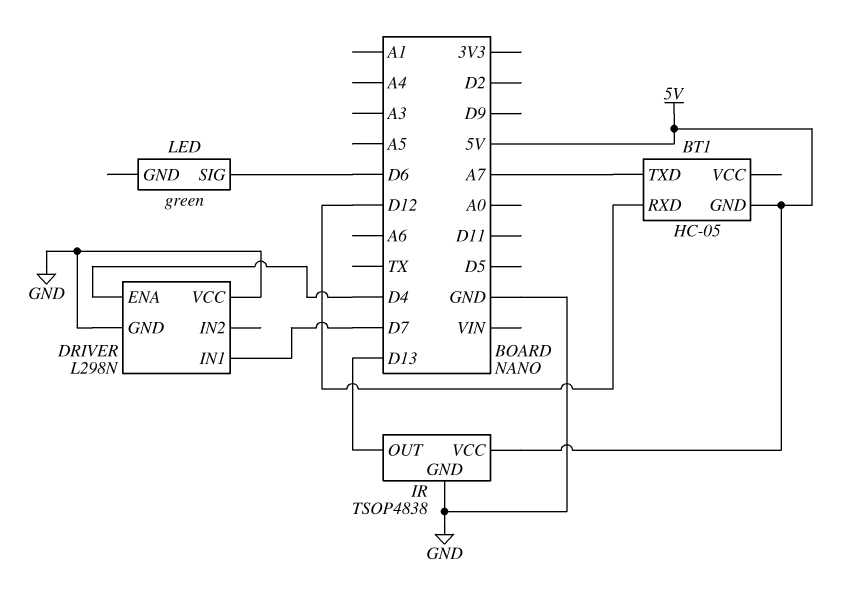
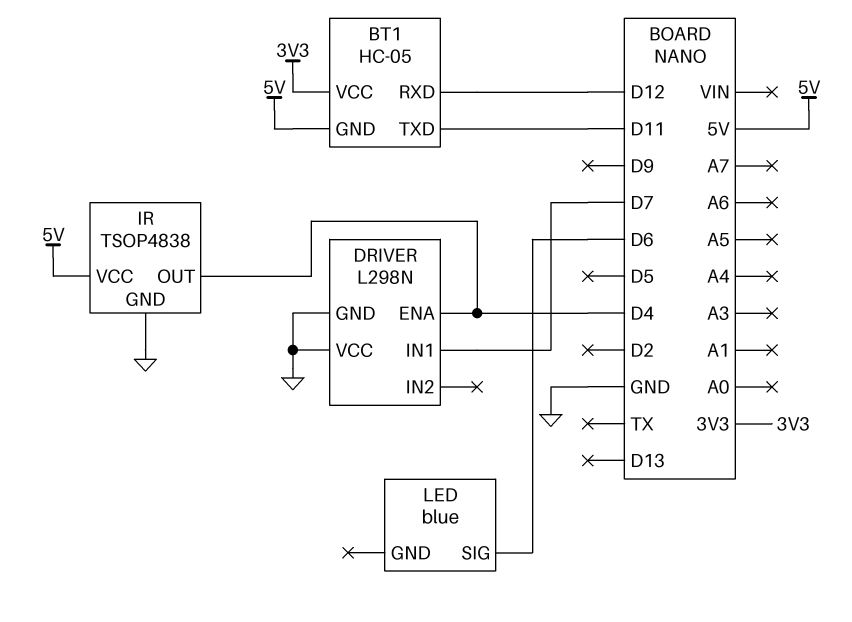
BT1 pin TXD: A7 -> D11
BT1 pin VCC: none -> 3V3
IR pin OUT: D13 -> D4
LED: green -> blue

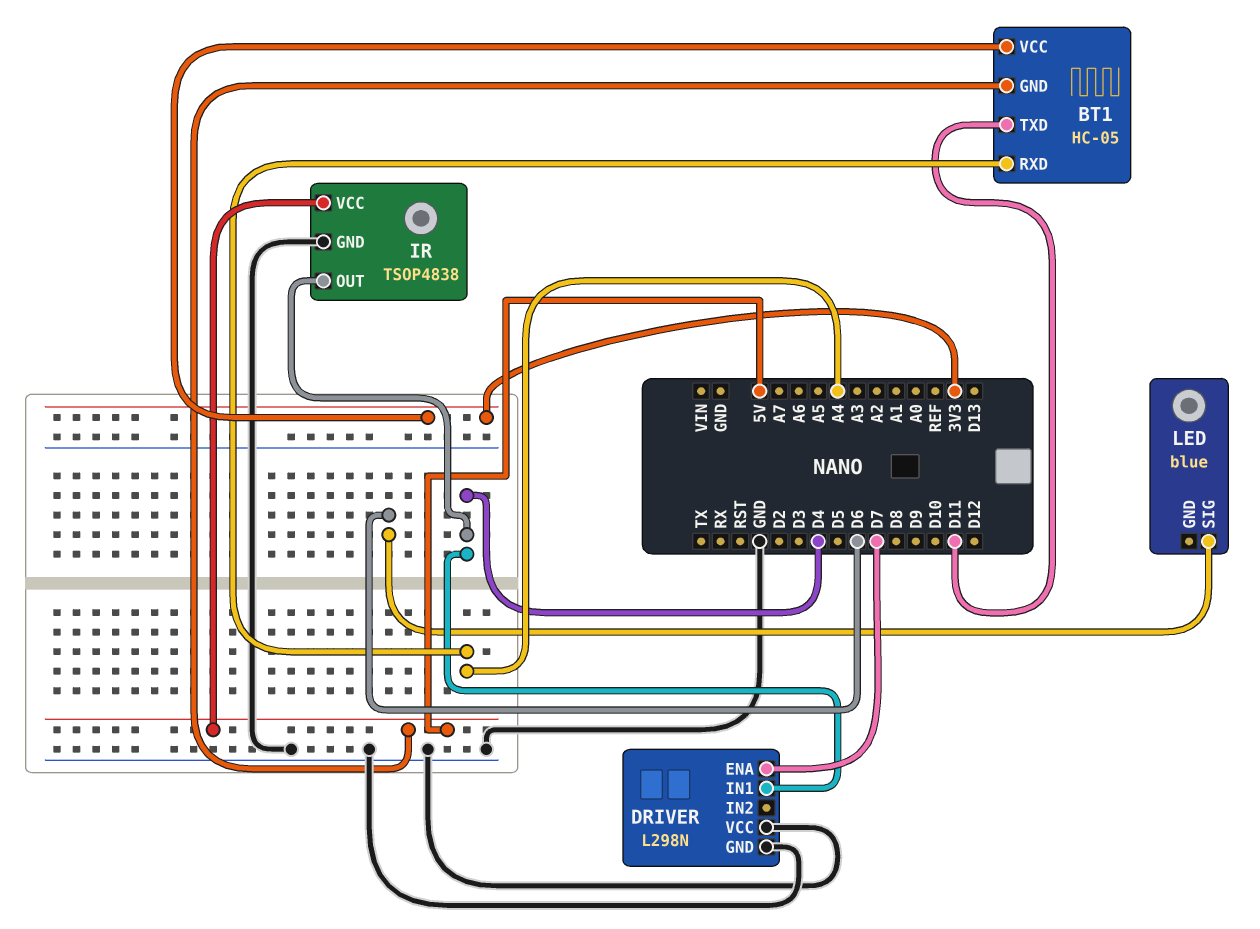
BT1 pin RXD: D12 -> A4
DRIVER pin ENA: D4 -> D7
DRIVER pin IN1: D7 -> D4

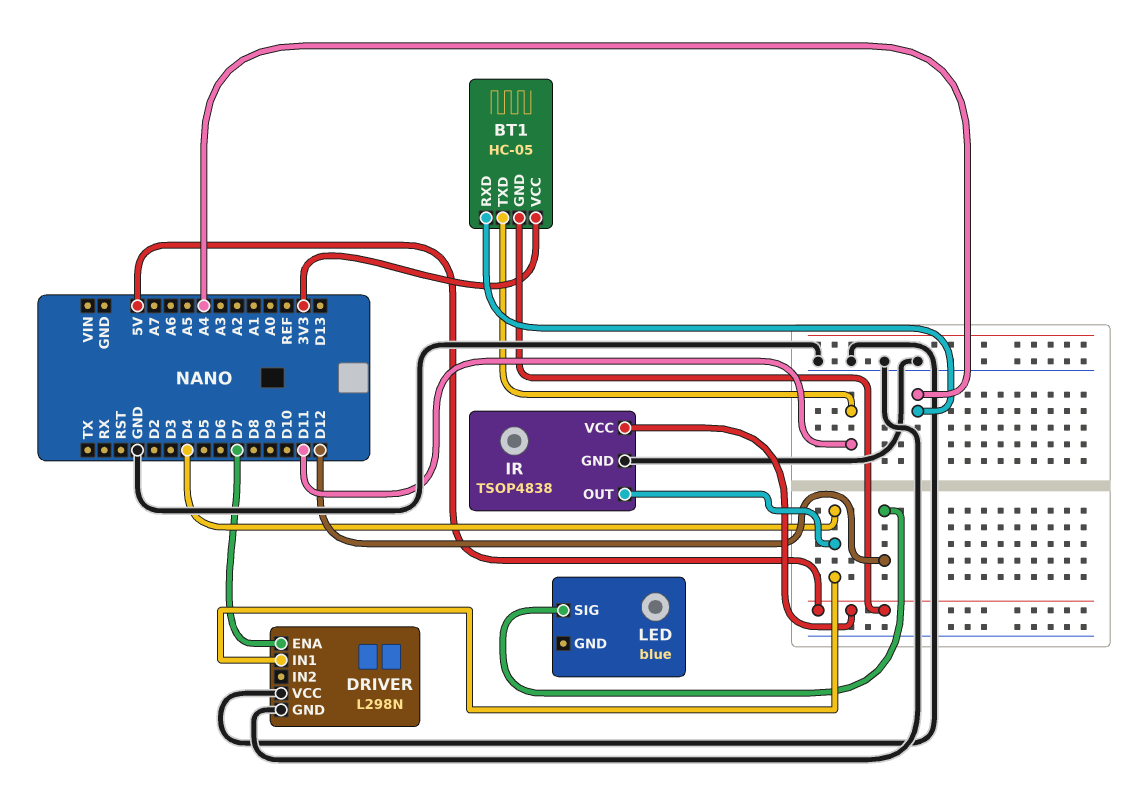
LED pin SIG: D6 -> D12

